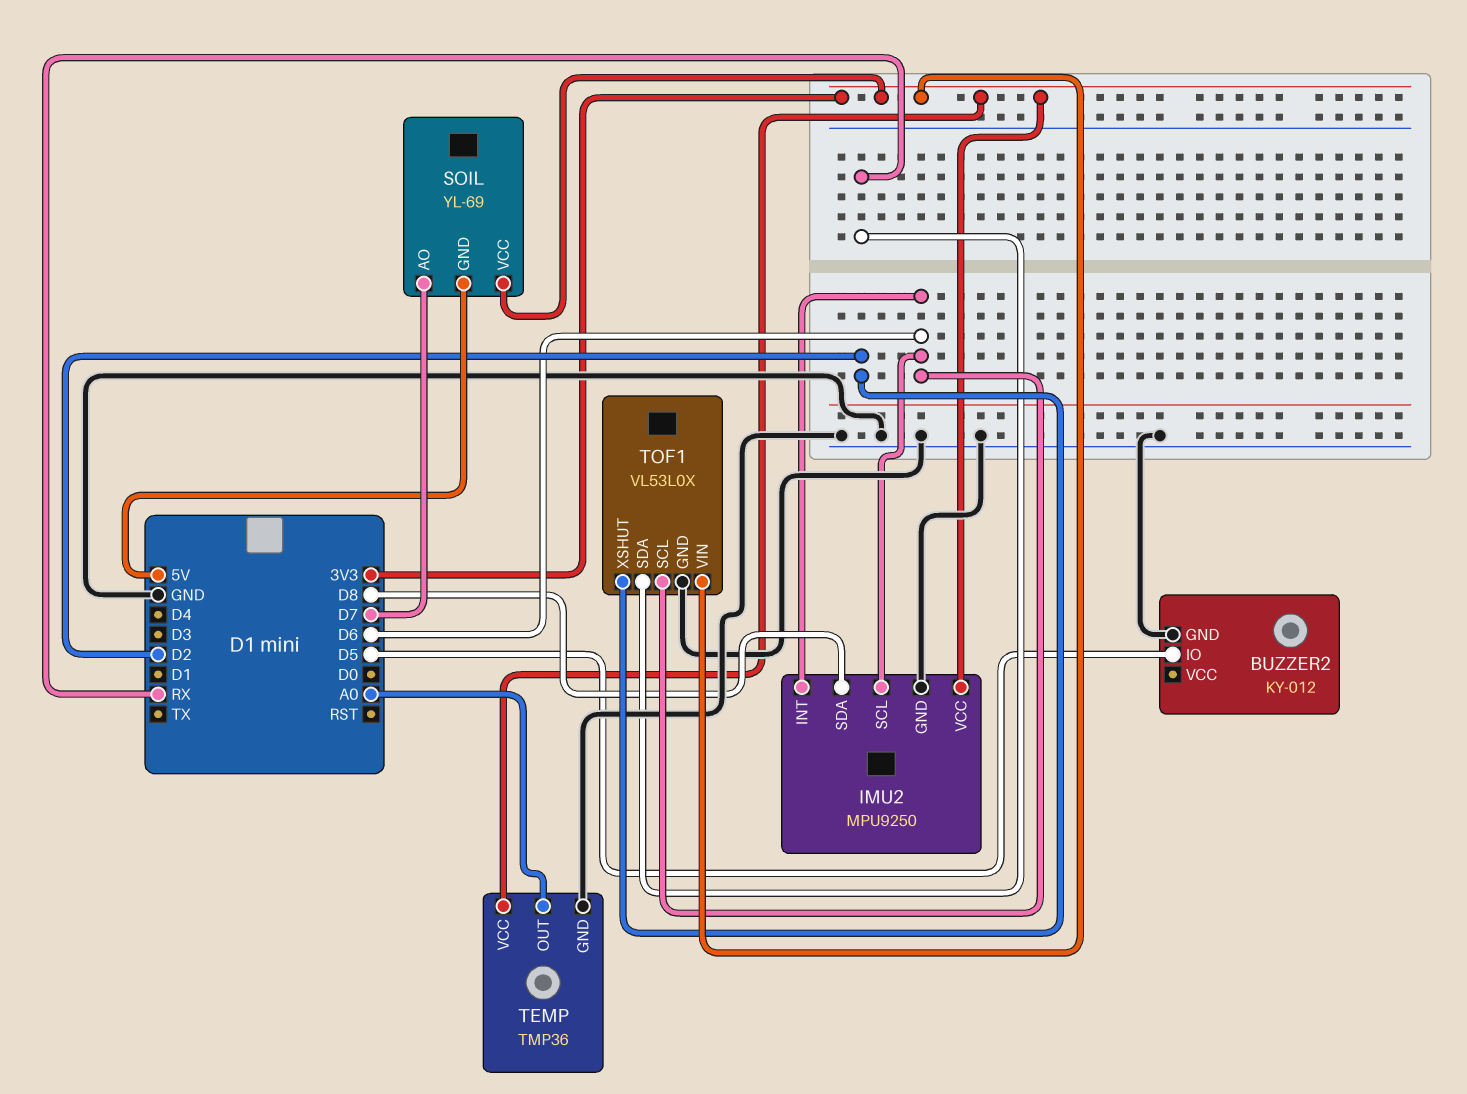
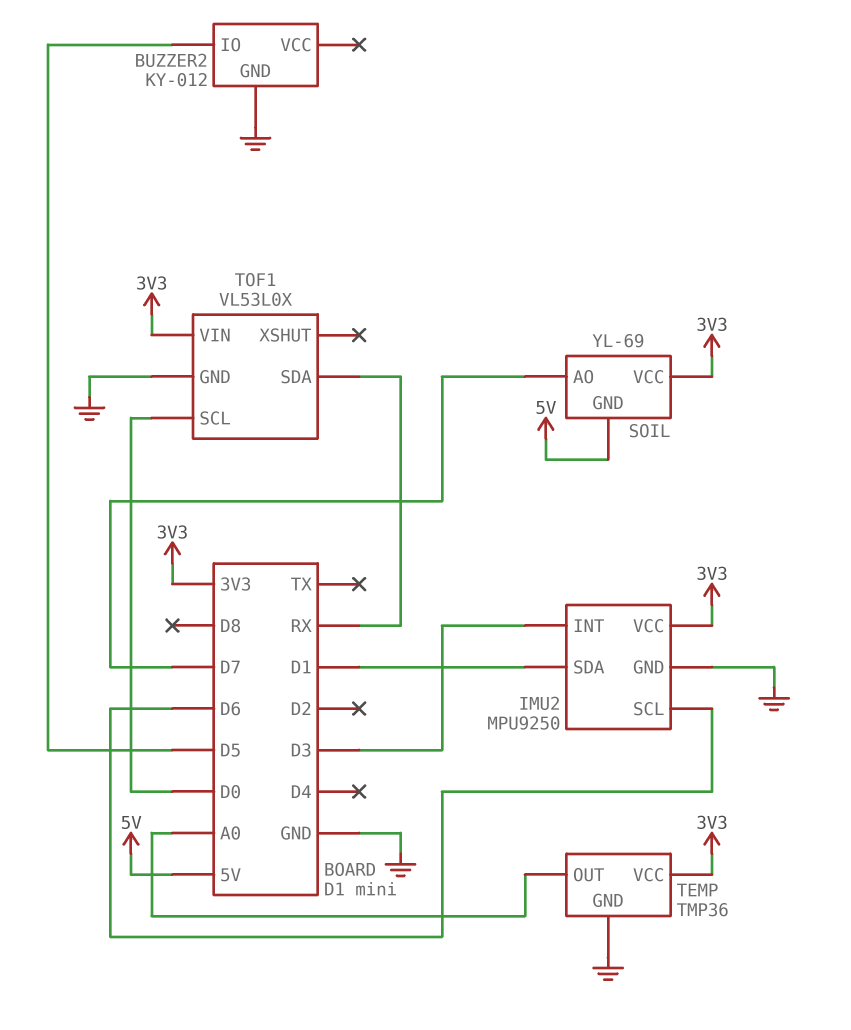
IMU2 pin INT: D6 -> D3
IMU2 pin SDA: D8 -> D1
TOF1 pin SCL: D6 -> D0
TOF1 pin XSHUT: D2 -> none

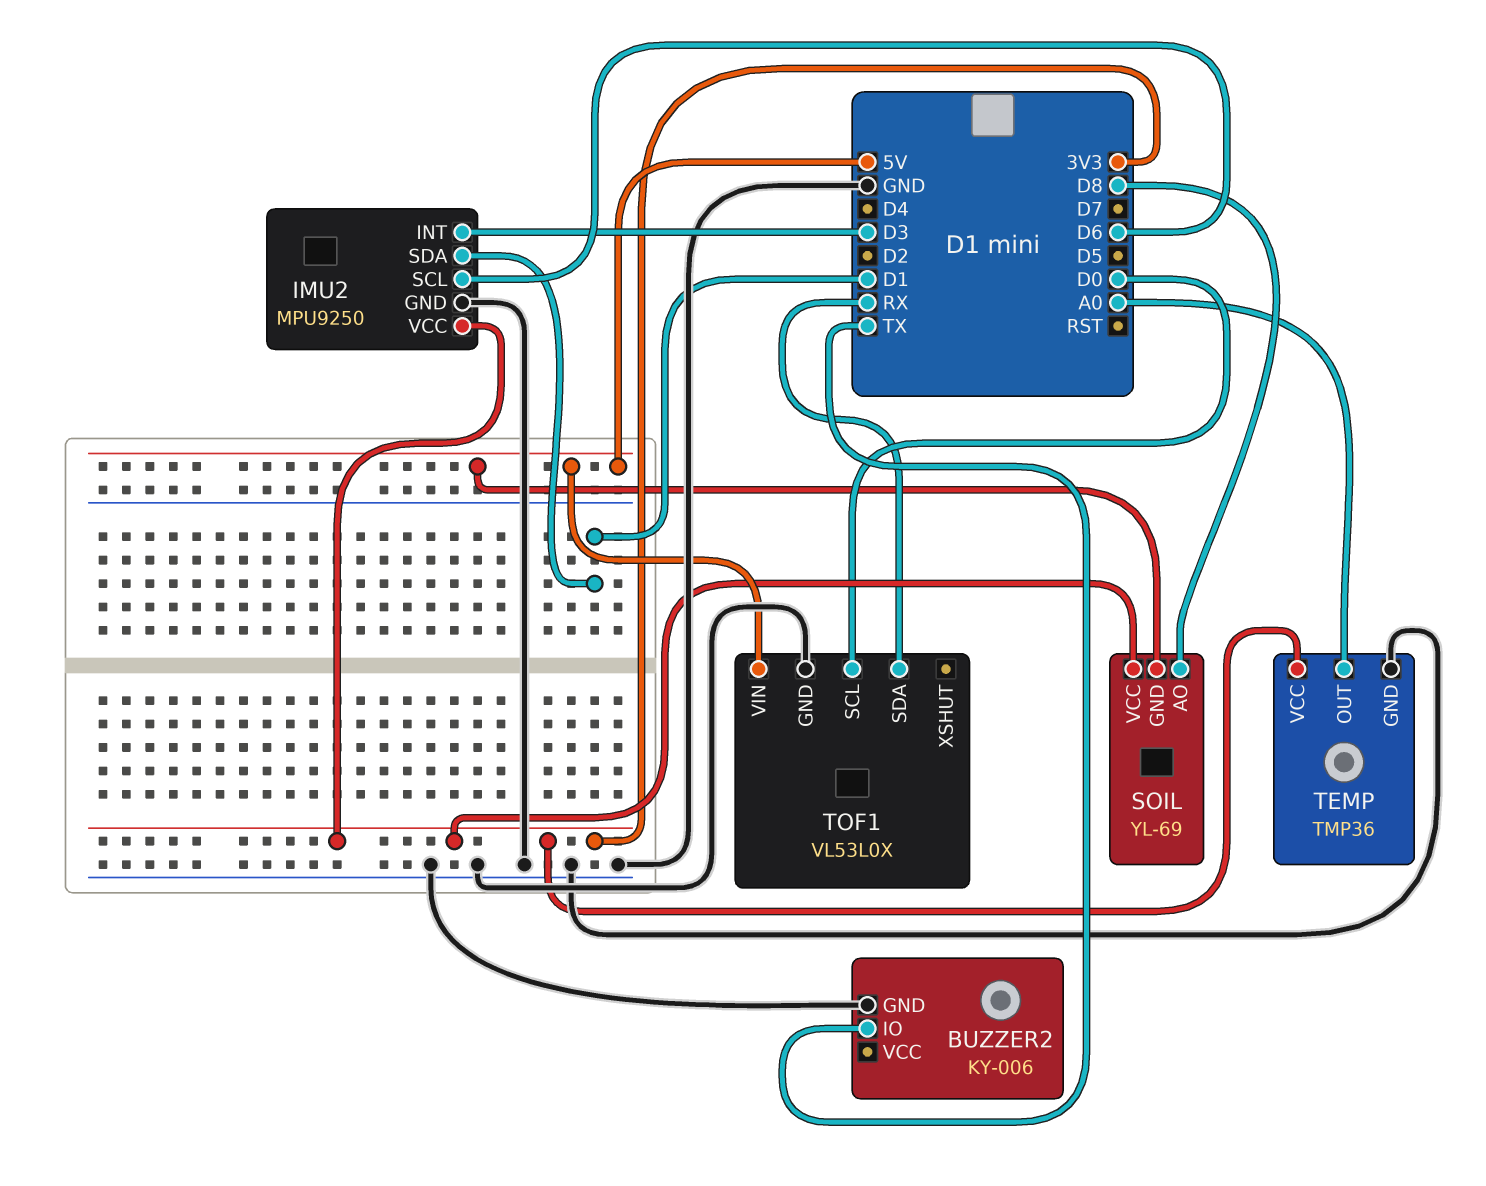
BUZZER2: KY-012 -> KY-006
BUZZER2 pin IO: D5 -> TX
SOIL pin AO: D7 -> D8
TOF1 pin VIN: 3V3 -> 5V

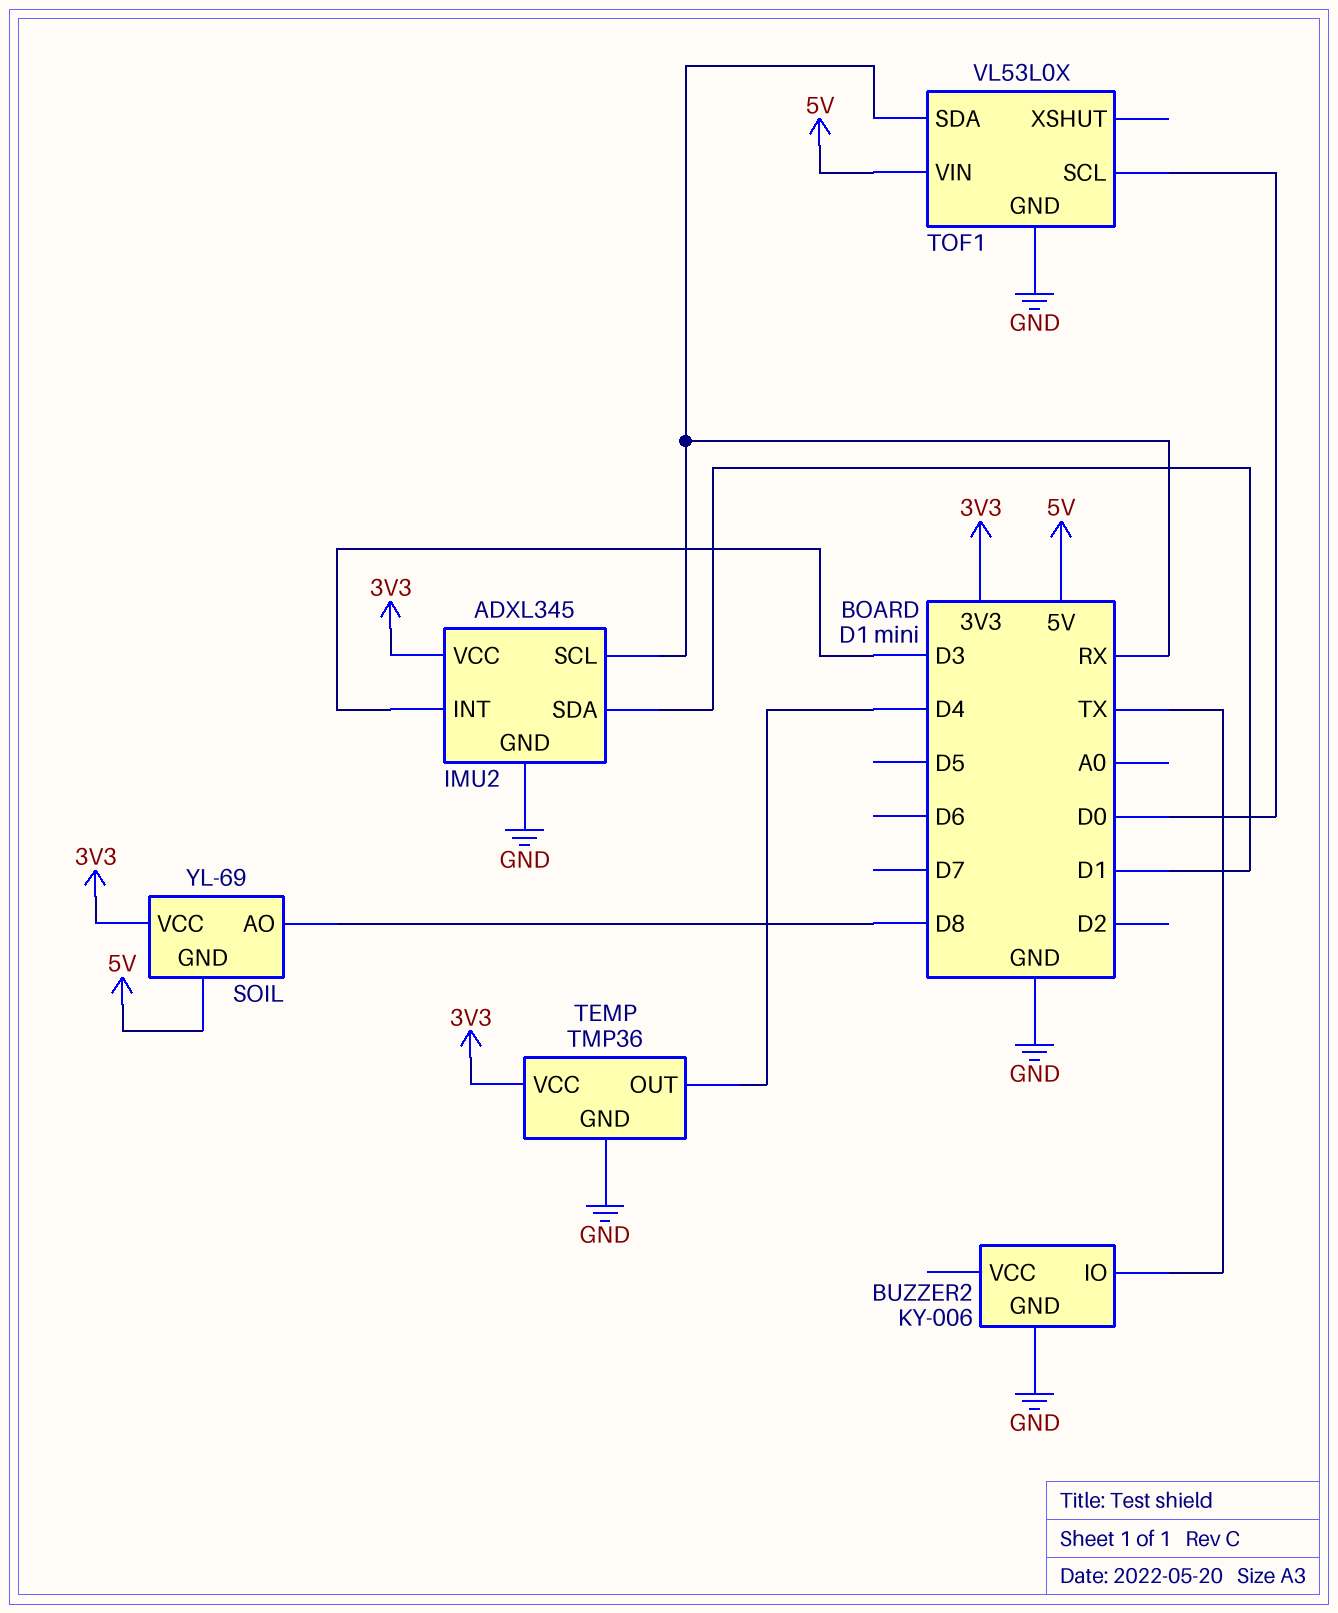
IMU2: MPU9250 -> ADXL345
IMU2 pin SCL: D6 -> RX
TEMP pin OUT: A0 -> D4

